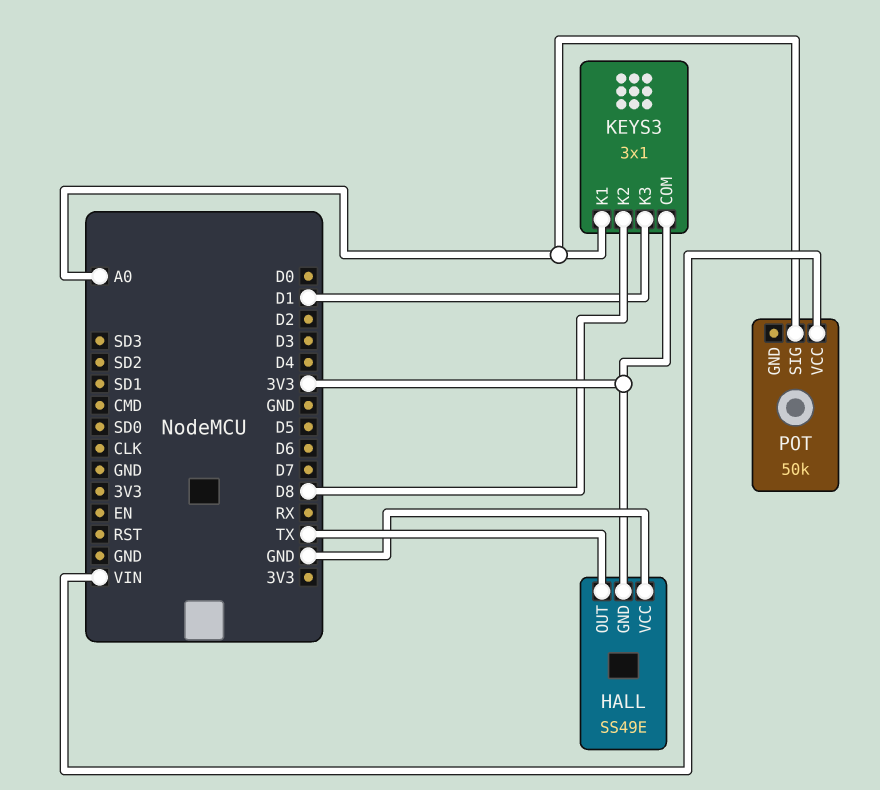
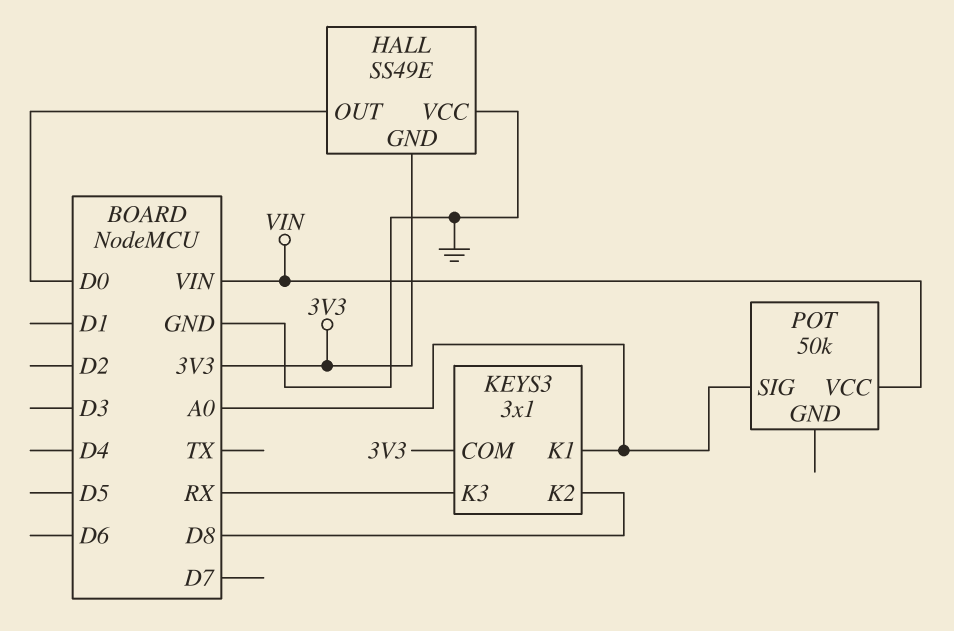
HALL pin OUT: TX -> D0
KEYS3 pin K3: D1 -> RX

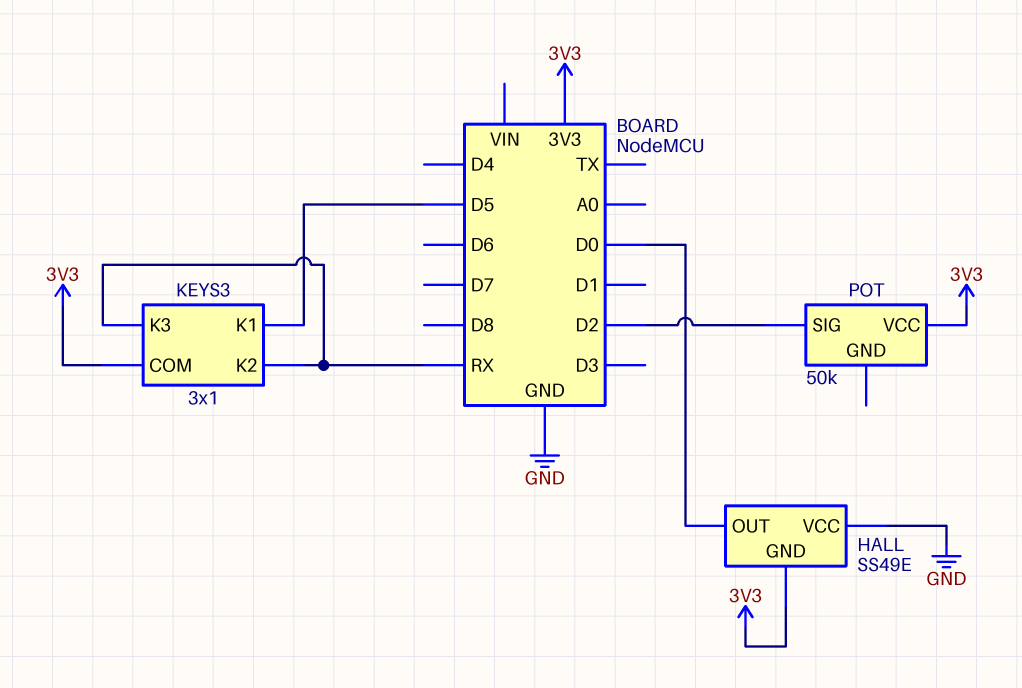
KEYS3 pin K1: A0 -> D5
KEYS3 pin K2: D8 -> RX
POT pin SIG: A0 -> D2
POT pin VCC: VIN -> 3V3

